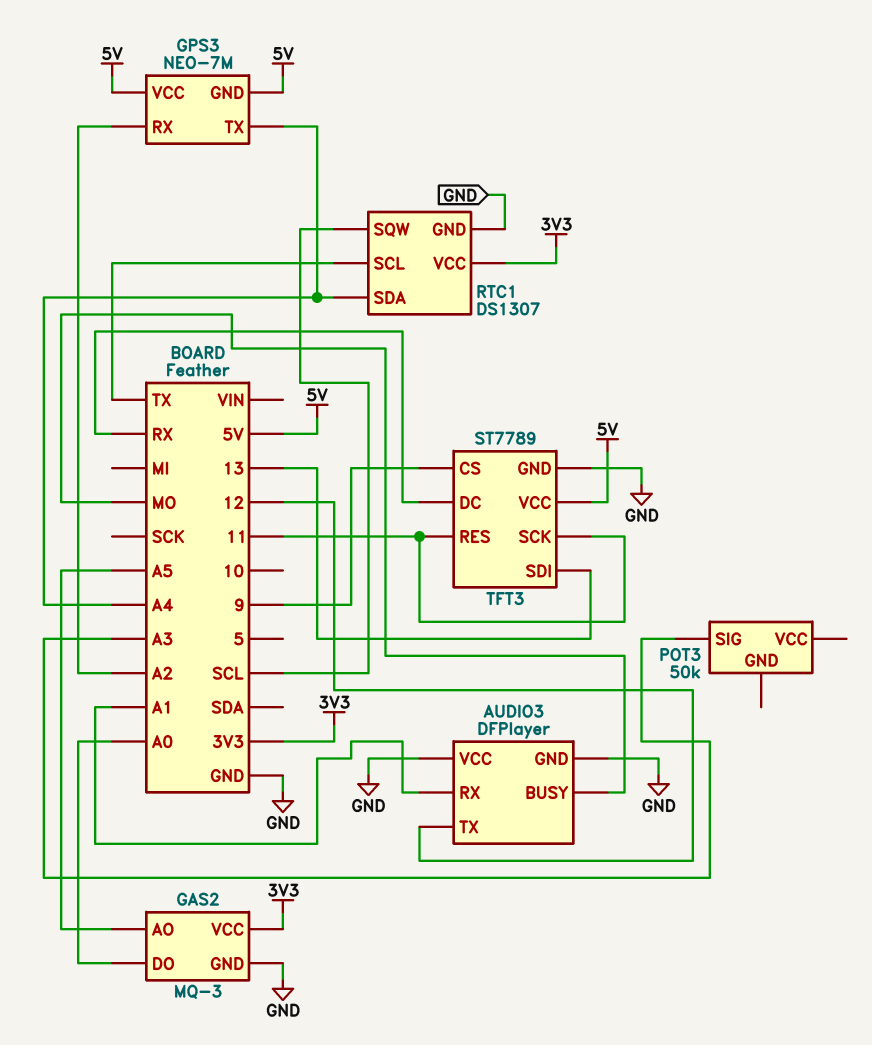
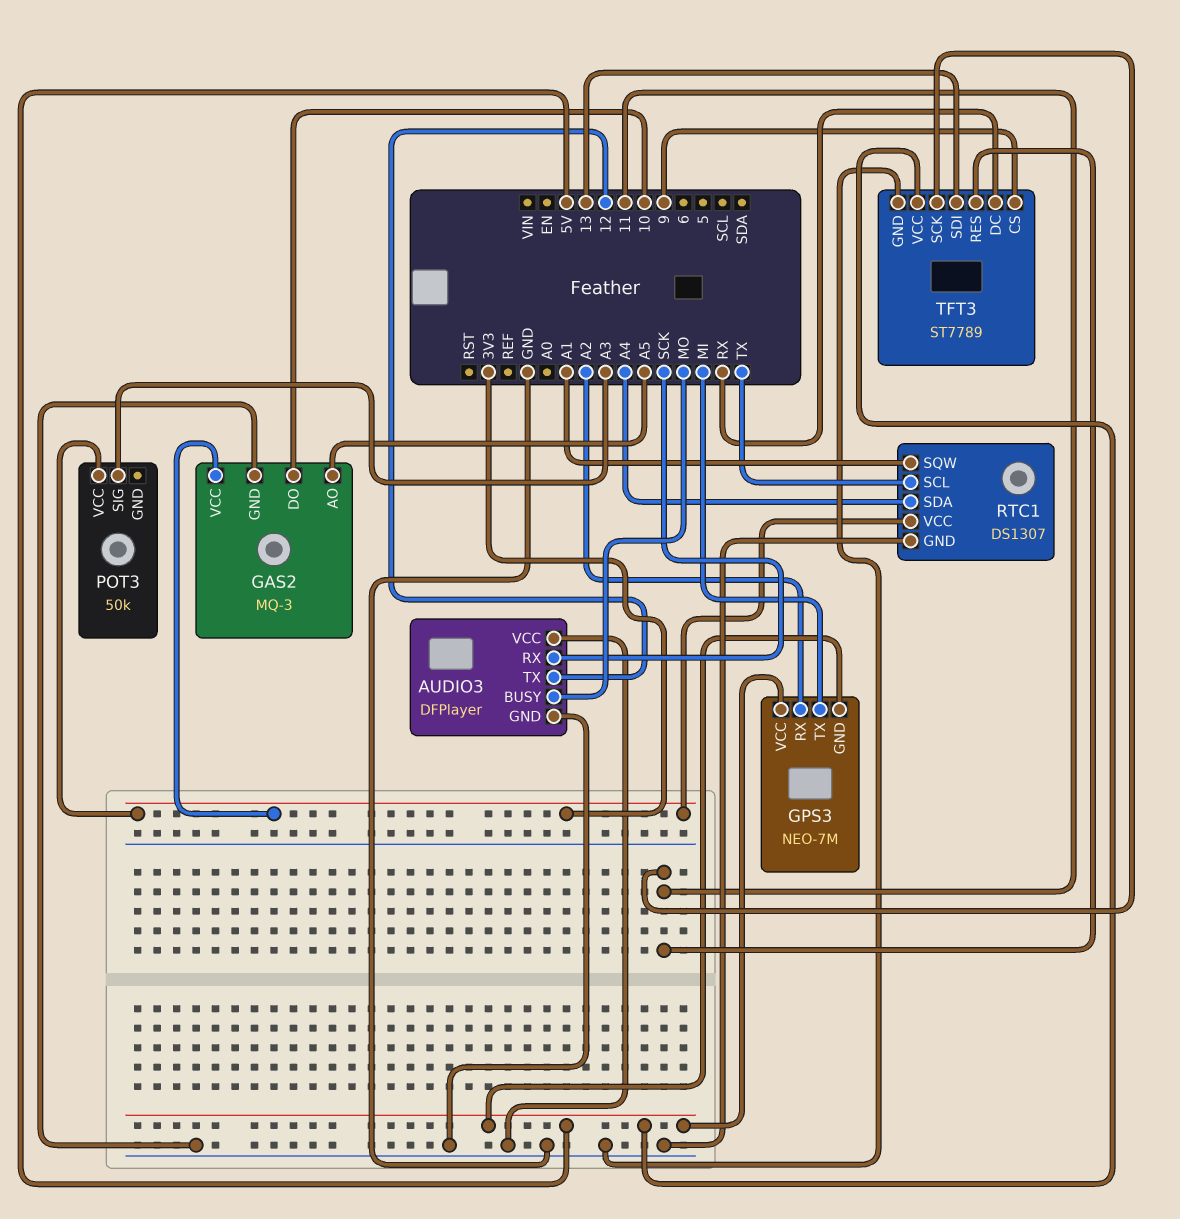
AUDIO3 pin RX: A1 -> SCK
GAS2 pin DO: A0 -> 10
GPS3 pin TX: A4 -> MI
POT3 pin VCC: none -> 3V3
RTC1 pin SQW: SCL -> A1

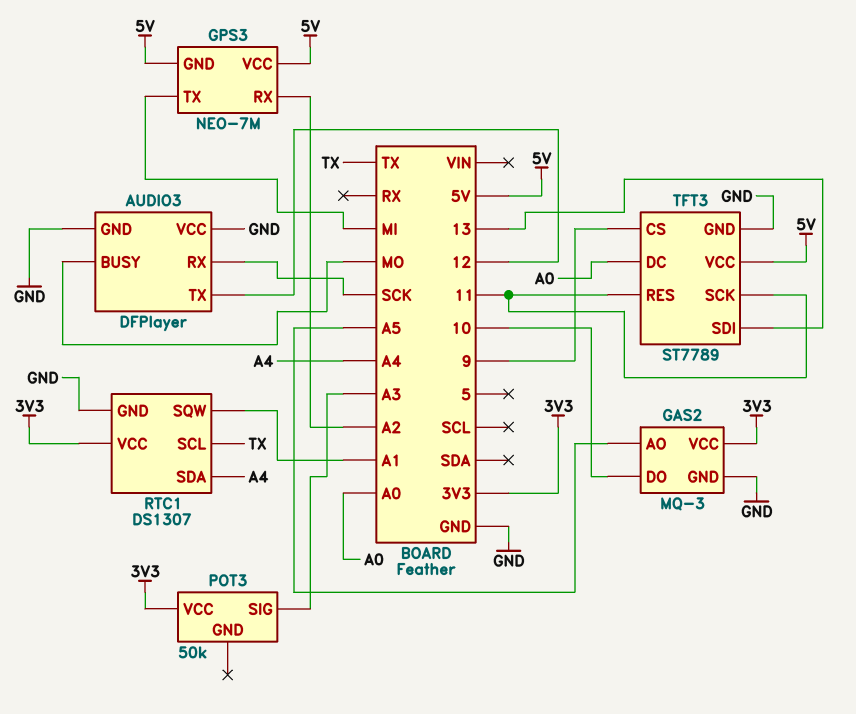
TFT3 pin DC: RX -> A0

